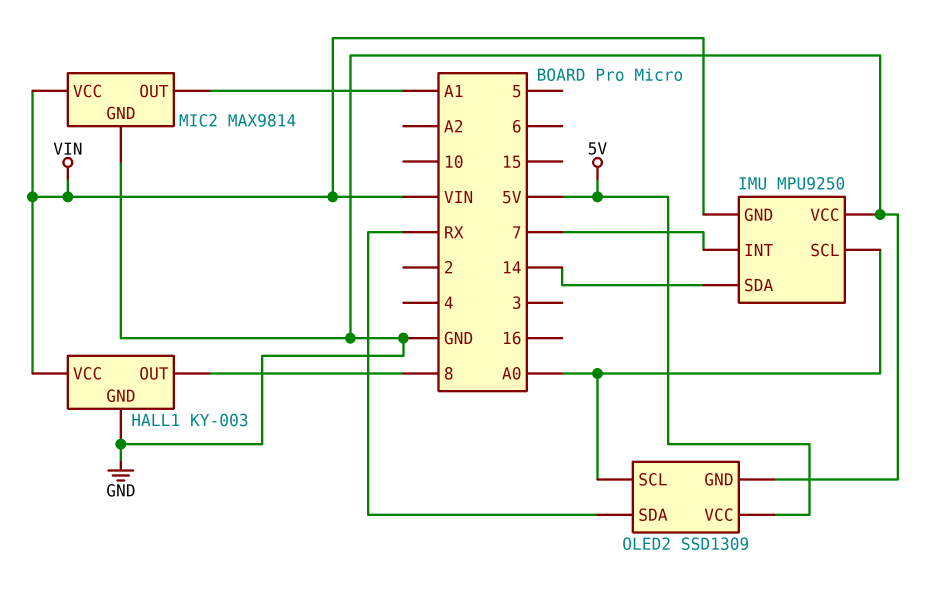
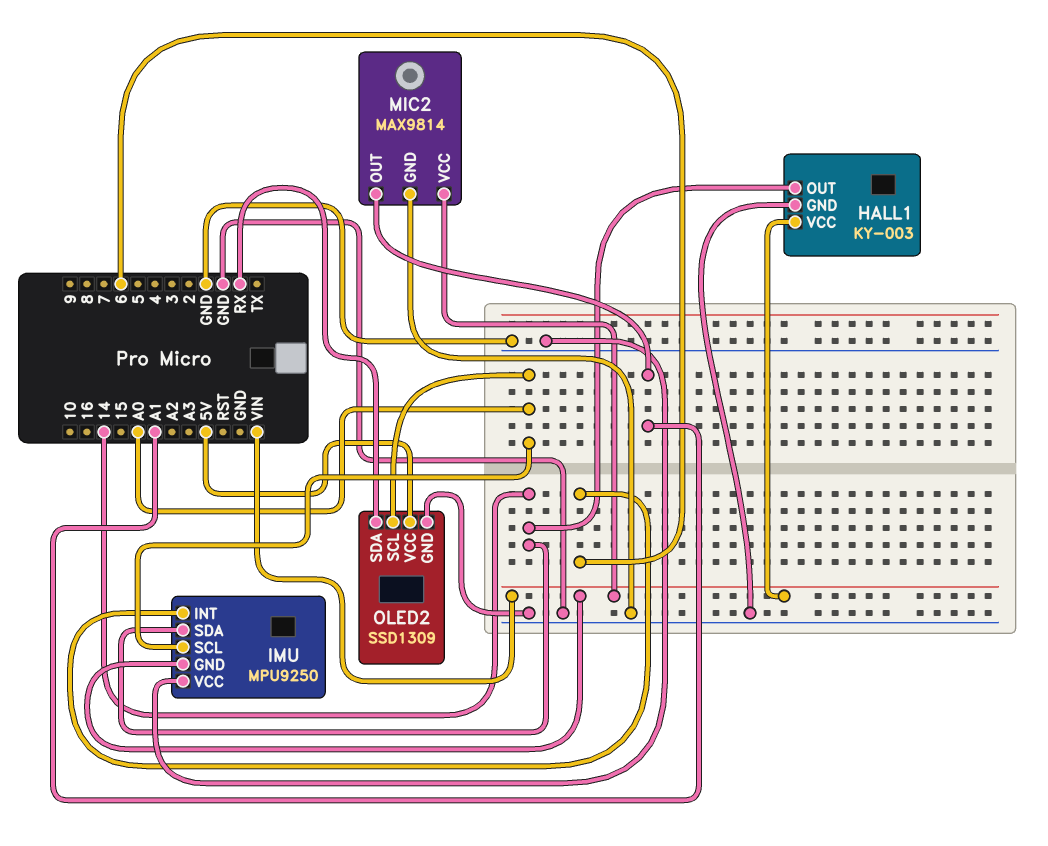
HALL1 pin OUT: 8 -> 14
IMU pin INT: 7 -> 6

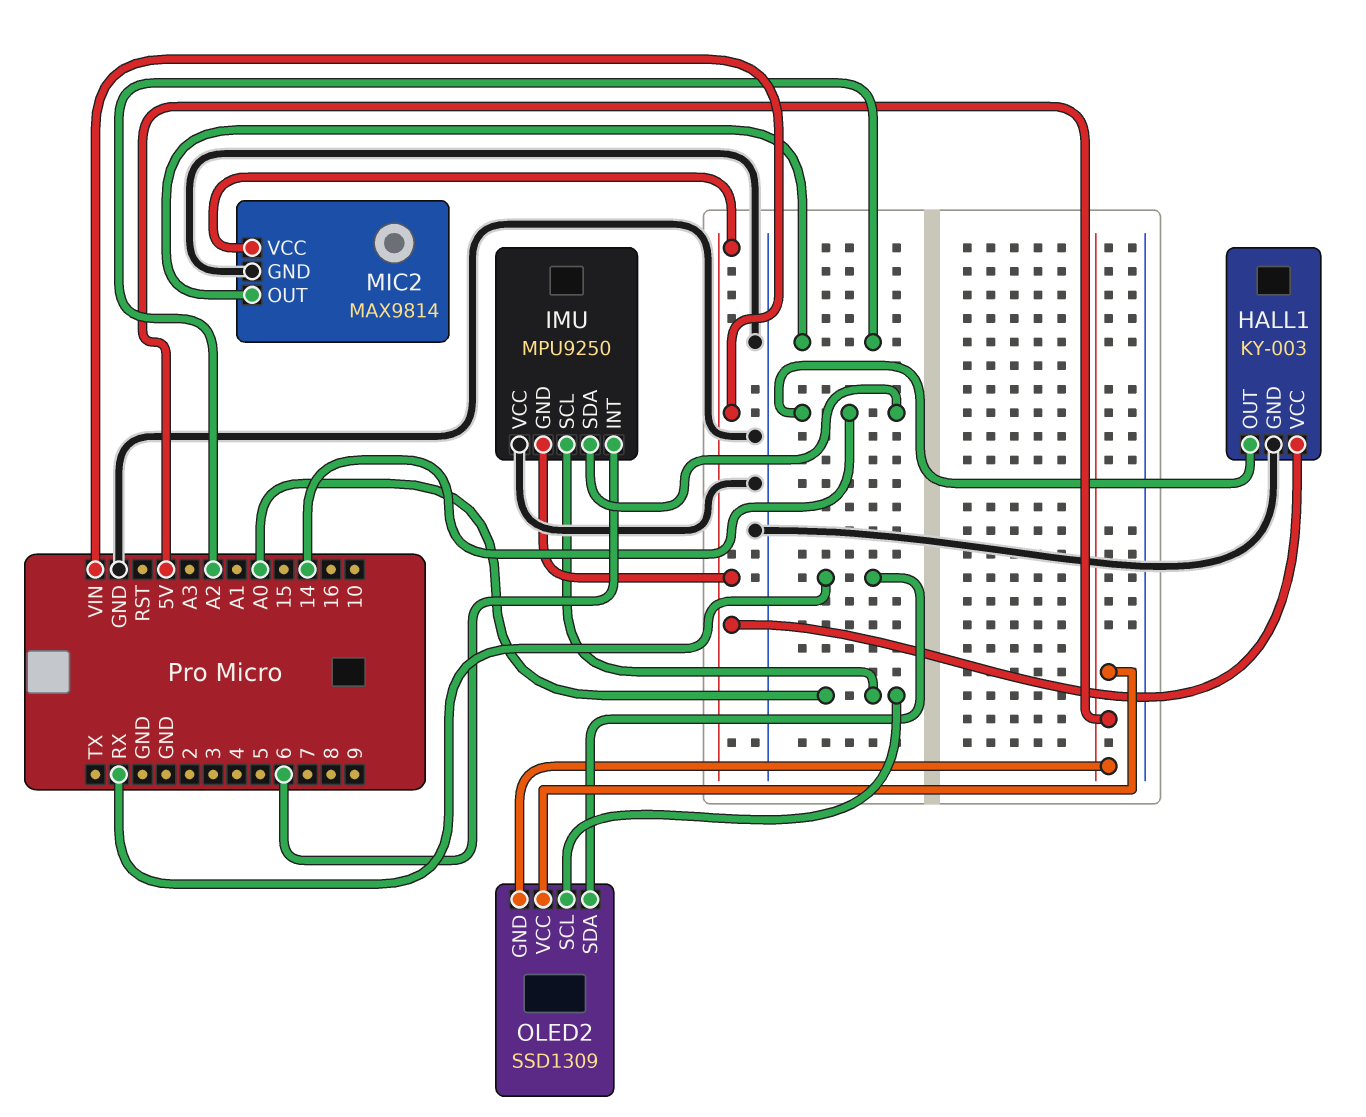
MIC2 pin OUT: A1 -> A2
OLED2 pin GND: GND -> 5V

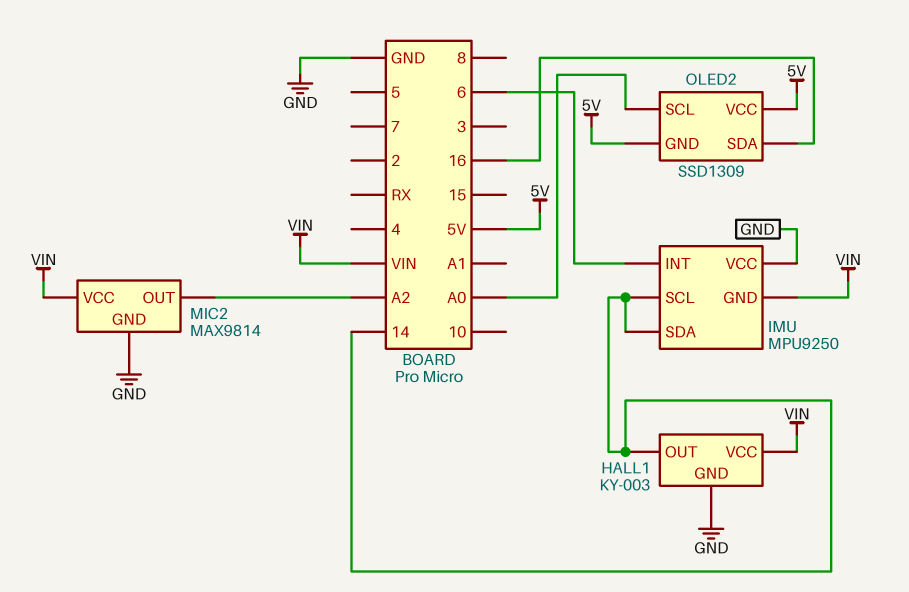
IMU pin SCL: A0 -> 14
OLED2 pin SDA: RX -> 16

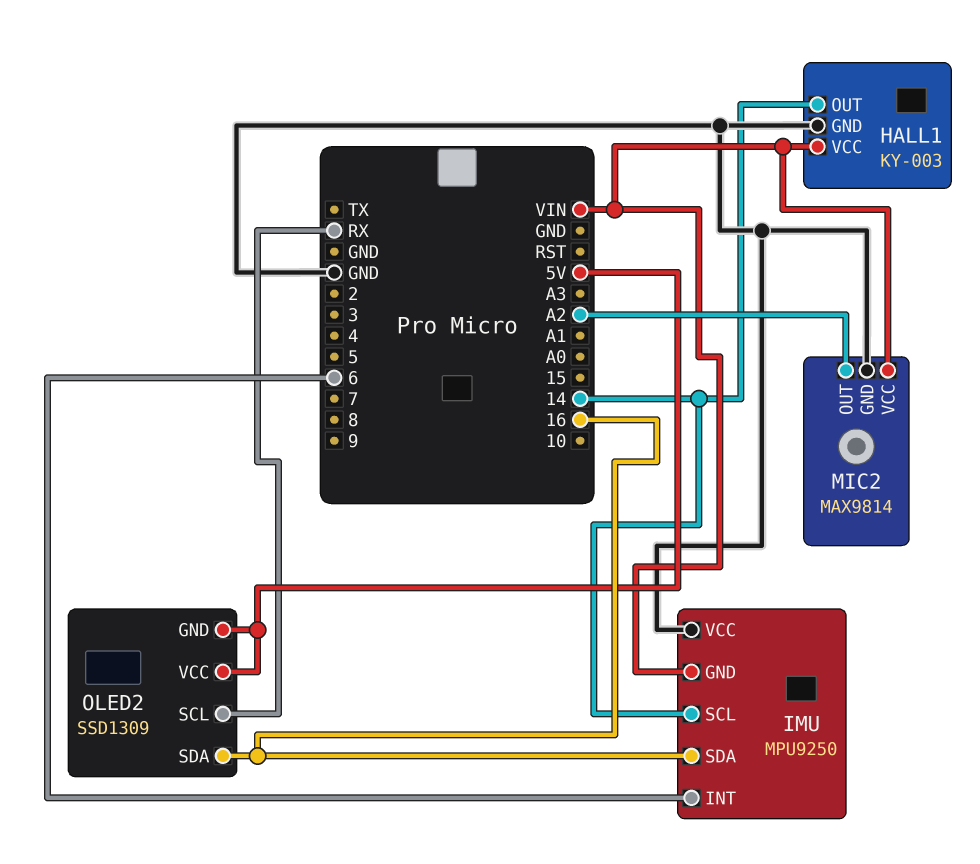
IMU pin SDA: 14 -> 16
OLED2 pin SCL: A0 -> RX

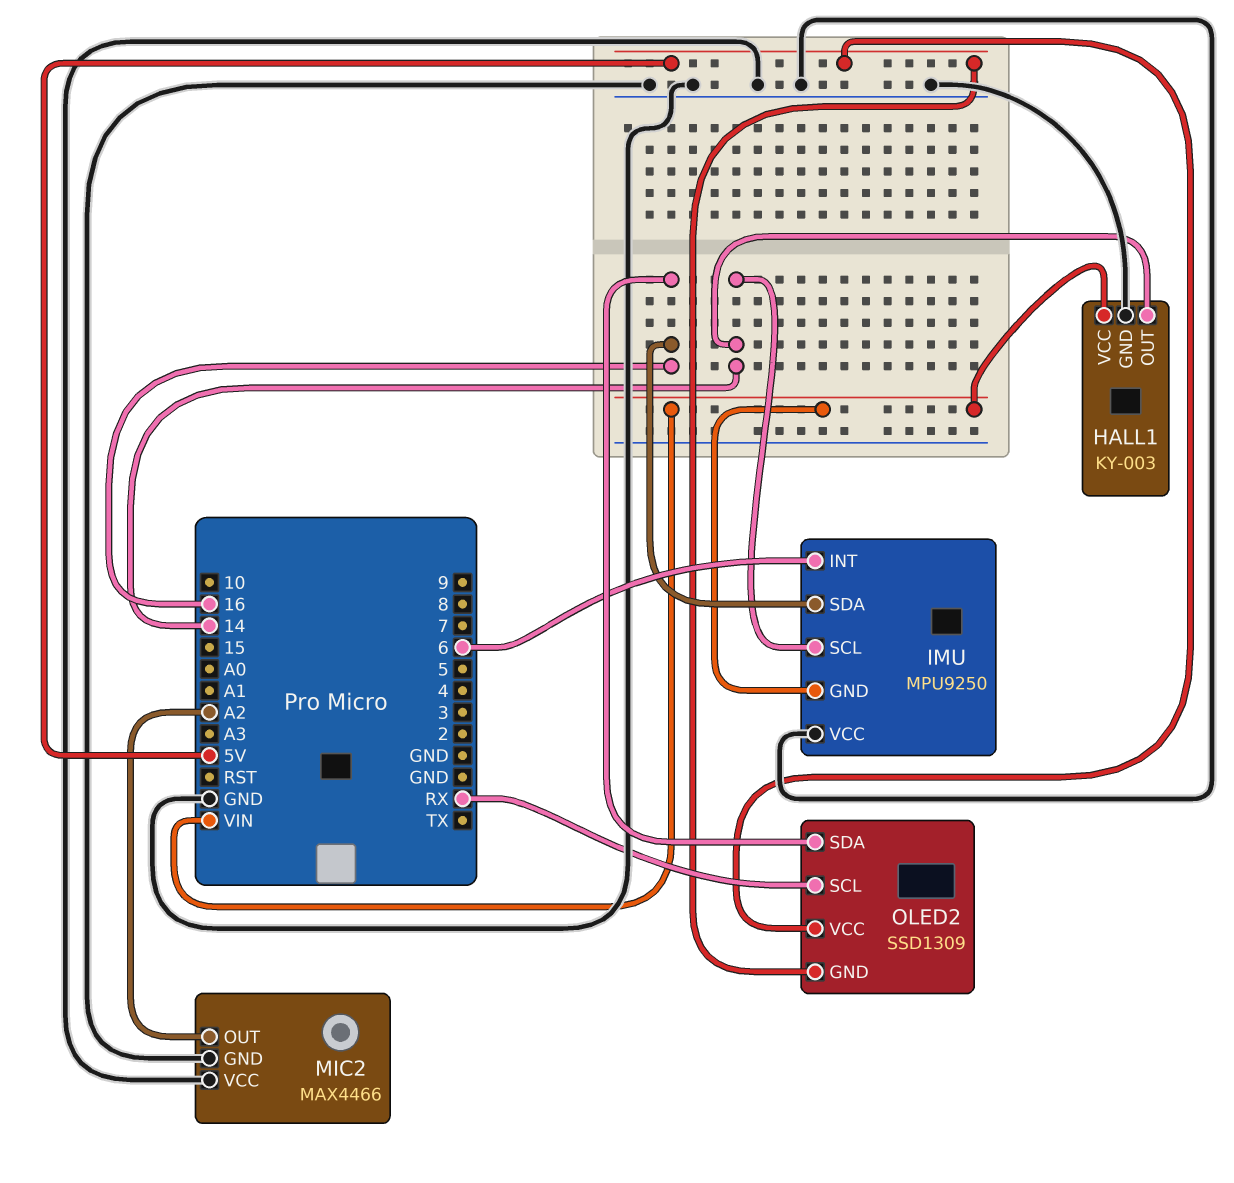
MIC2: MAX9814 -> MAX4466
MIC2 pin VCC: VIN -> GND

